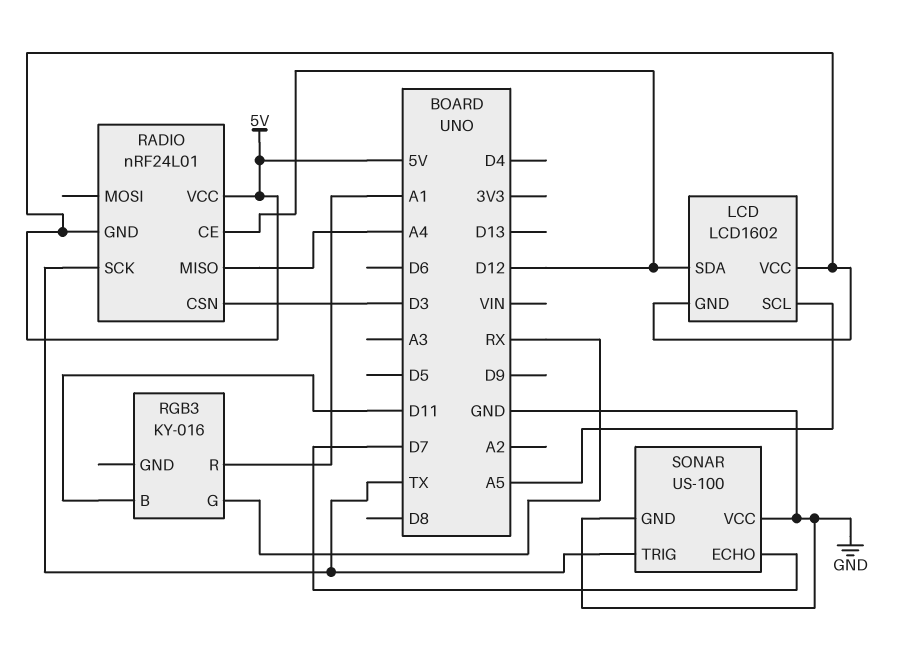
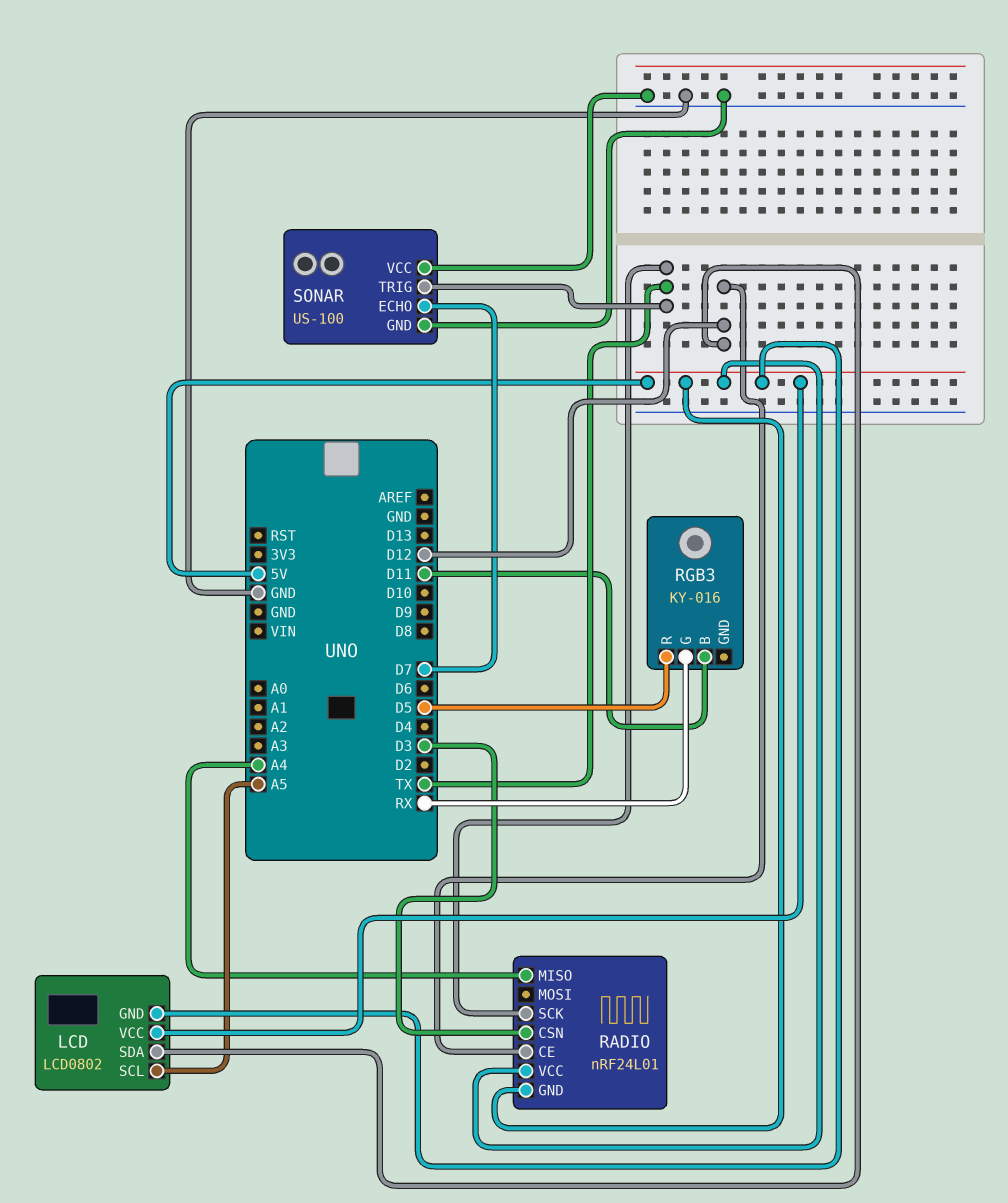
LCD: LCD1602 -> LCD0802
RGB3 pin R: A1 -> D5

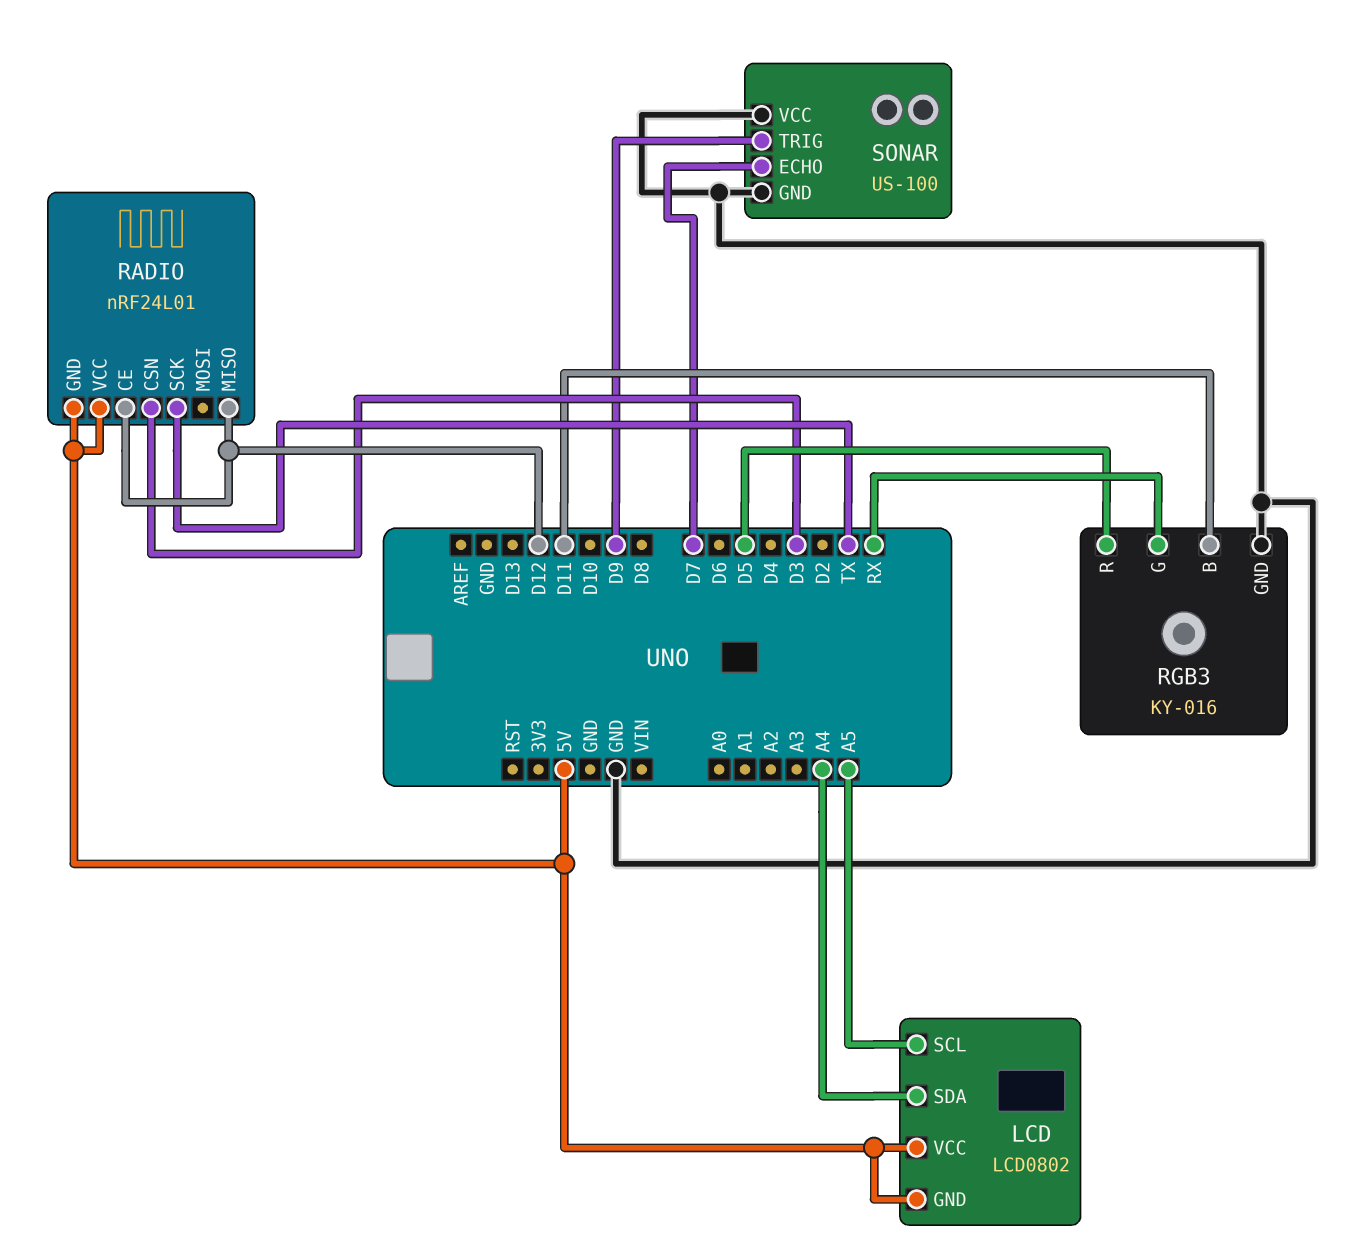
LCD pin SDA: D12 -> A4
RADIO pin MISO: A4 -> D12
RGB3 pin GND: none -> GND
SONAR pin TRIG: TX -> D9

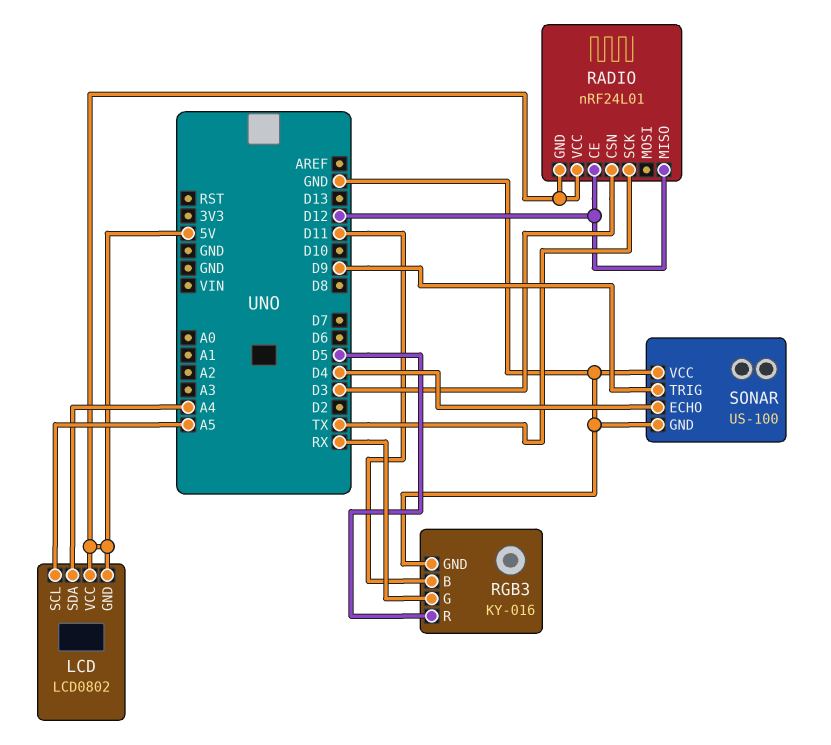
SONAR pin ECHO: D7 -> D4

